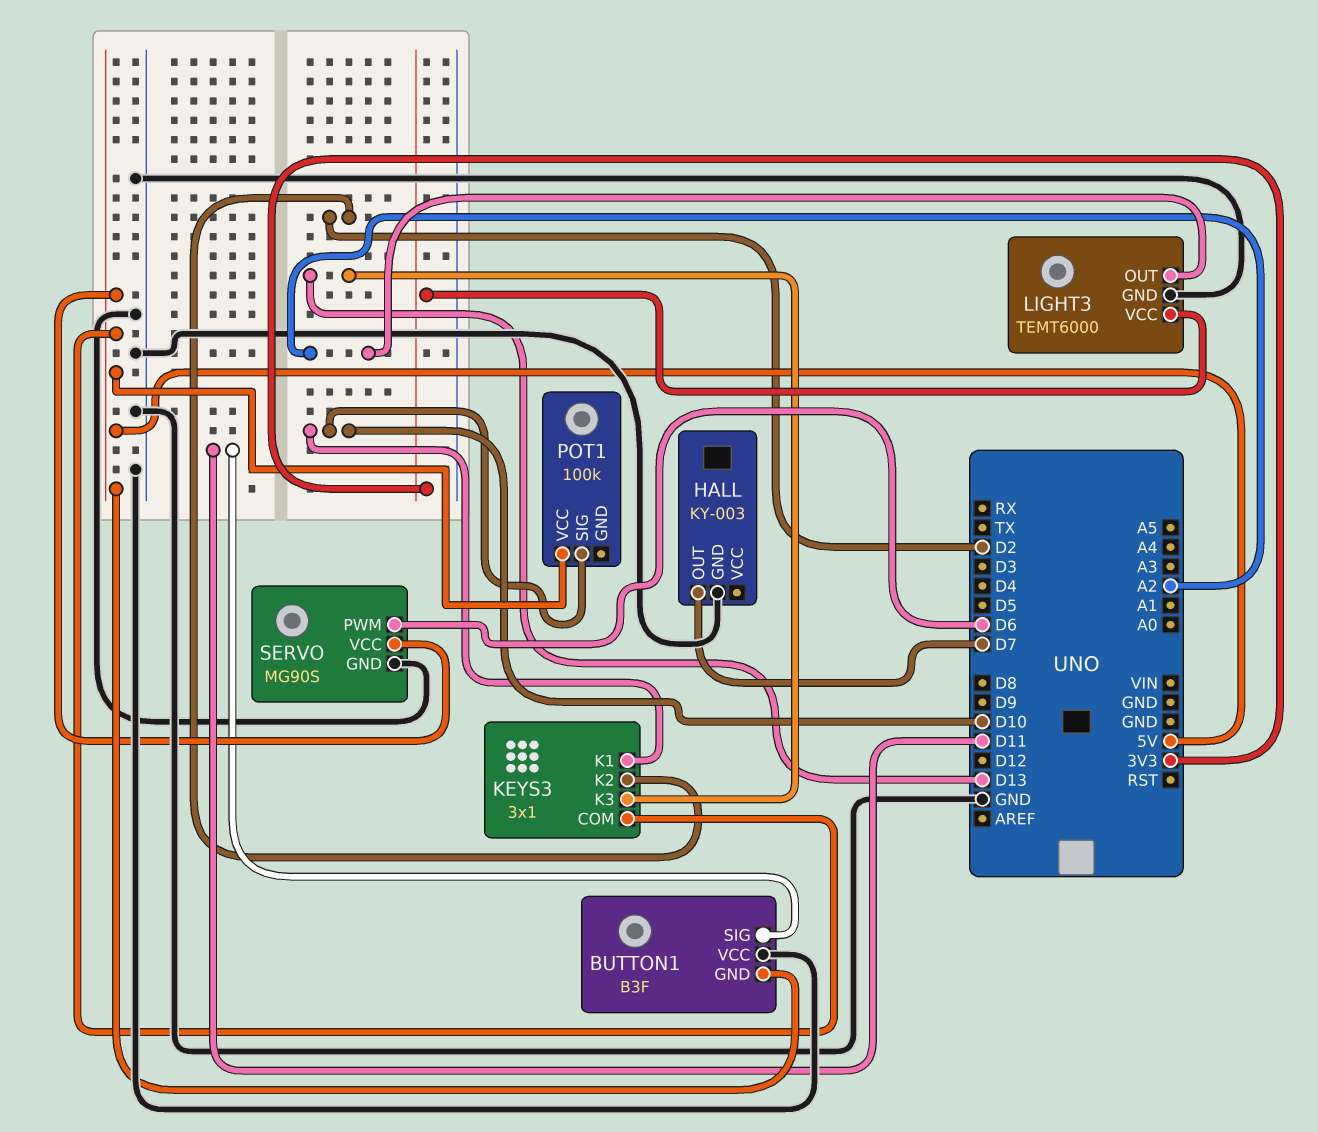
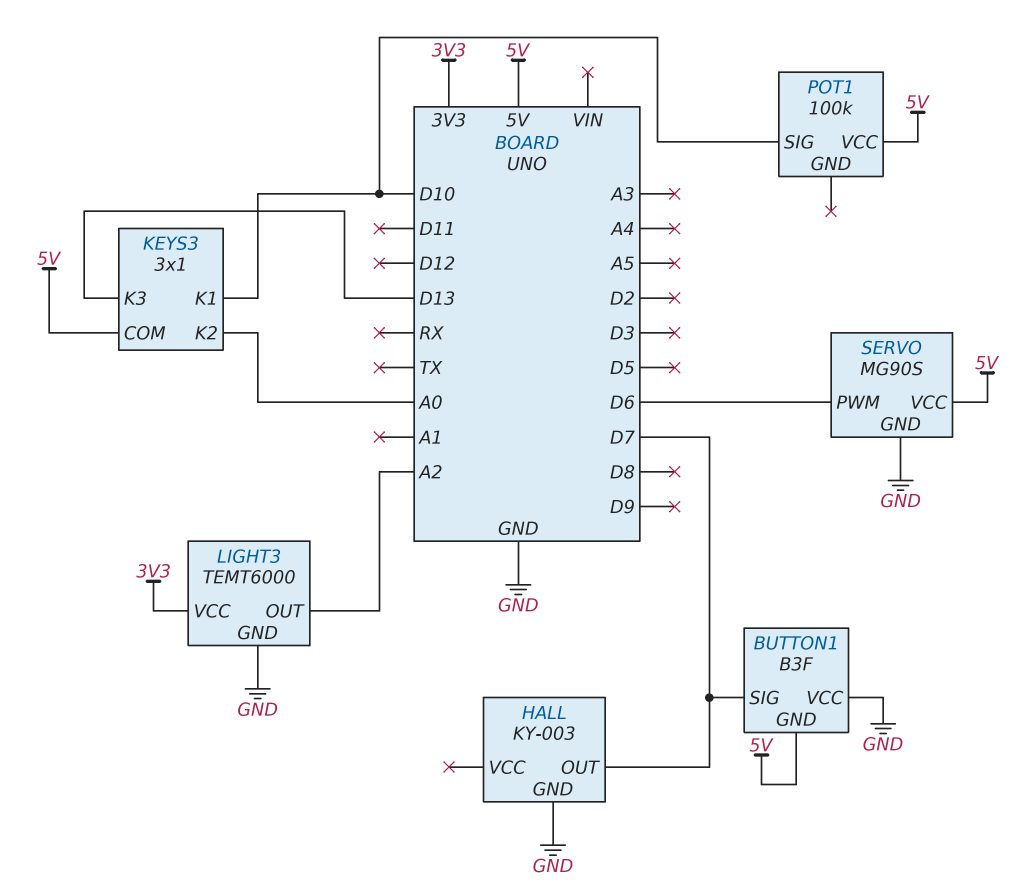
BUTTON1 pin SIG: D11 -> D7
KEYS3 pin K2: D2 -> A0

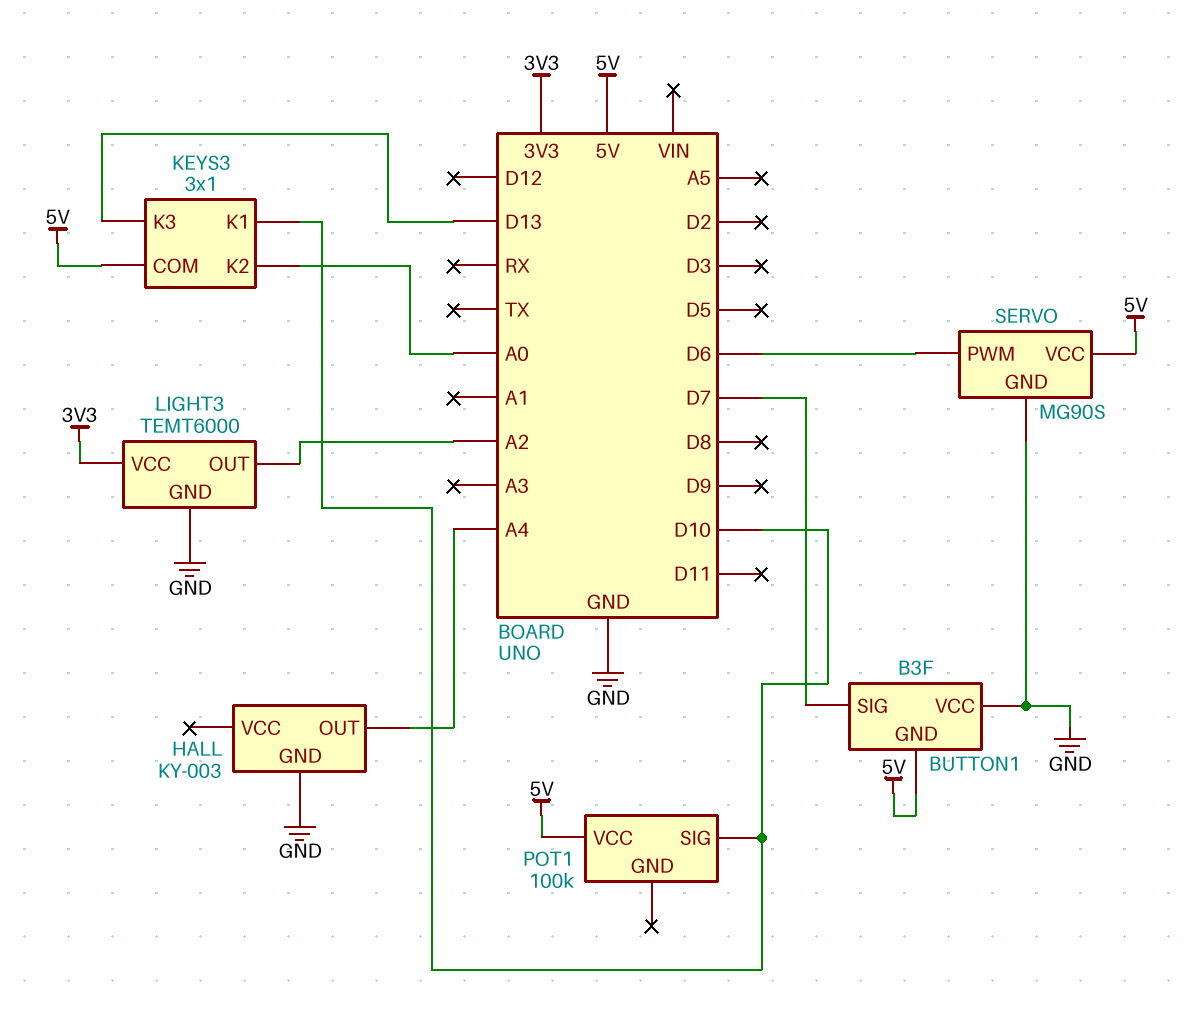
HALL pin OUT: D7 -> A4

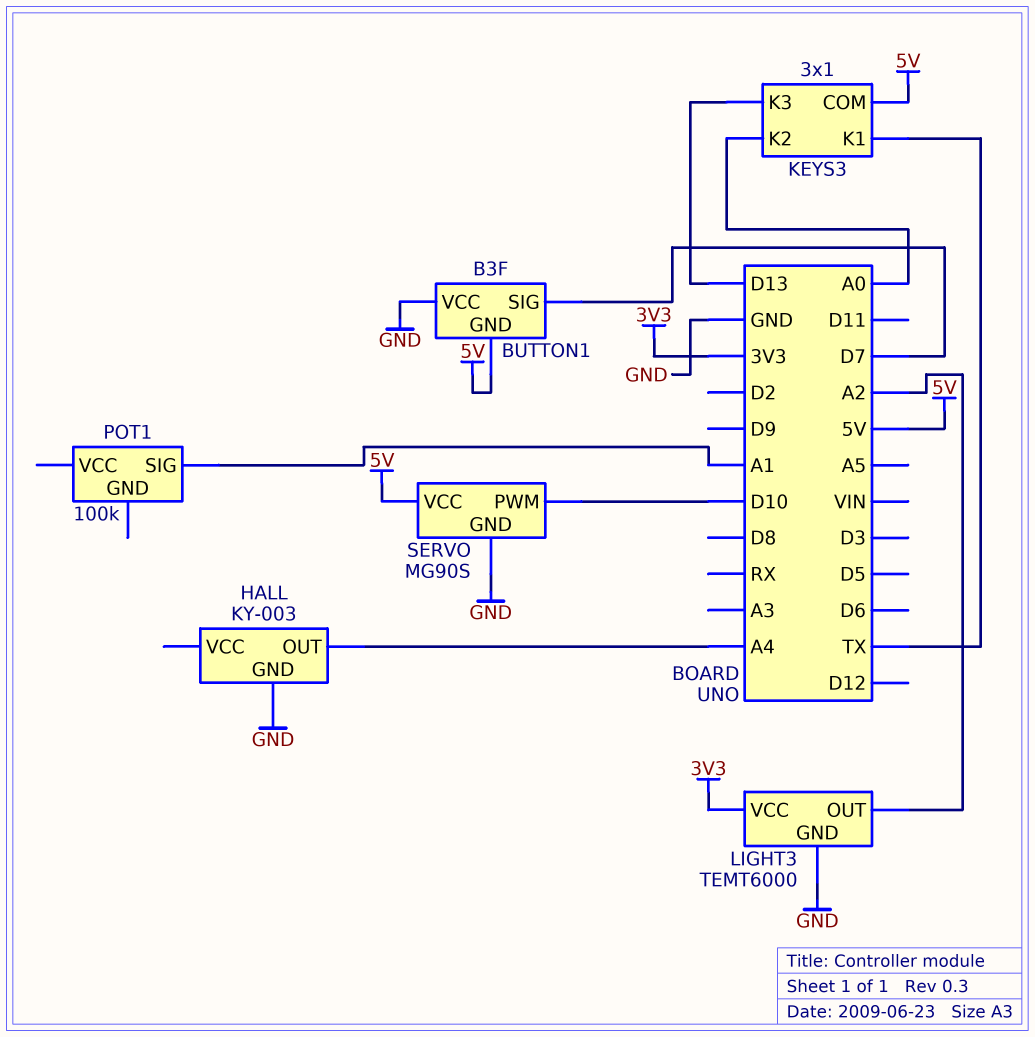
KEYS3 pin K1: D10 -> TX
POT1 pin SIG: D10 -> A1
POT1 pin VCC: 5V -> none
SERVO pin PWM: D6 -> D10

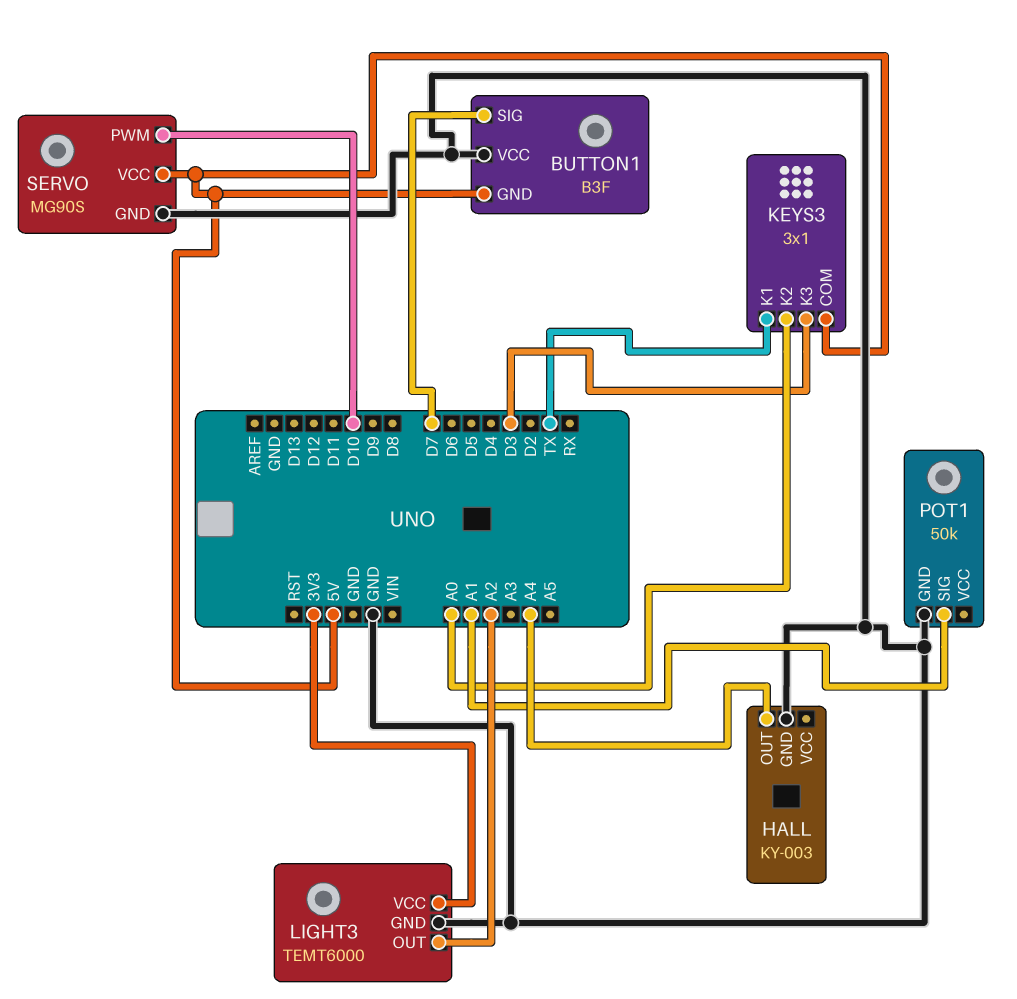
KEYS3 pin K3: D13 -> D3
POT1: 100k -> 50k
POT1 pin GND: none -> GND

